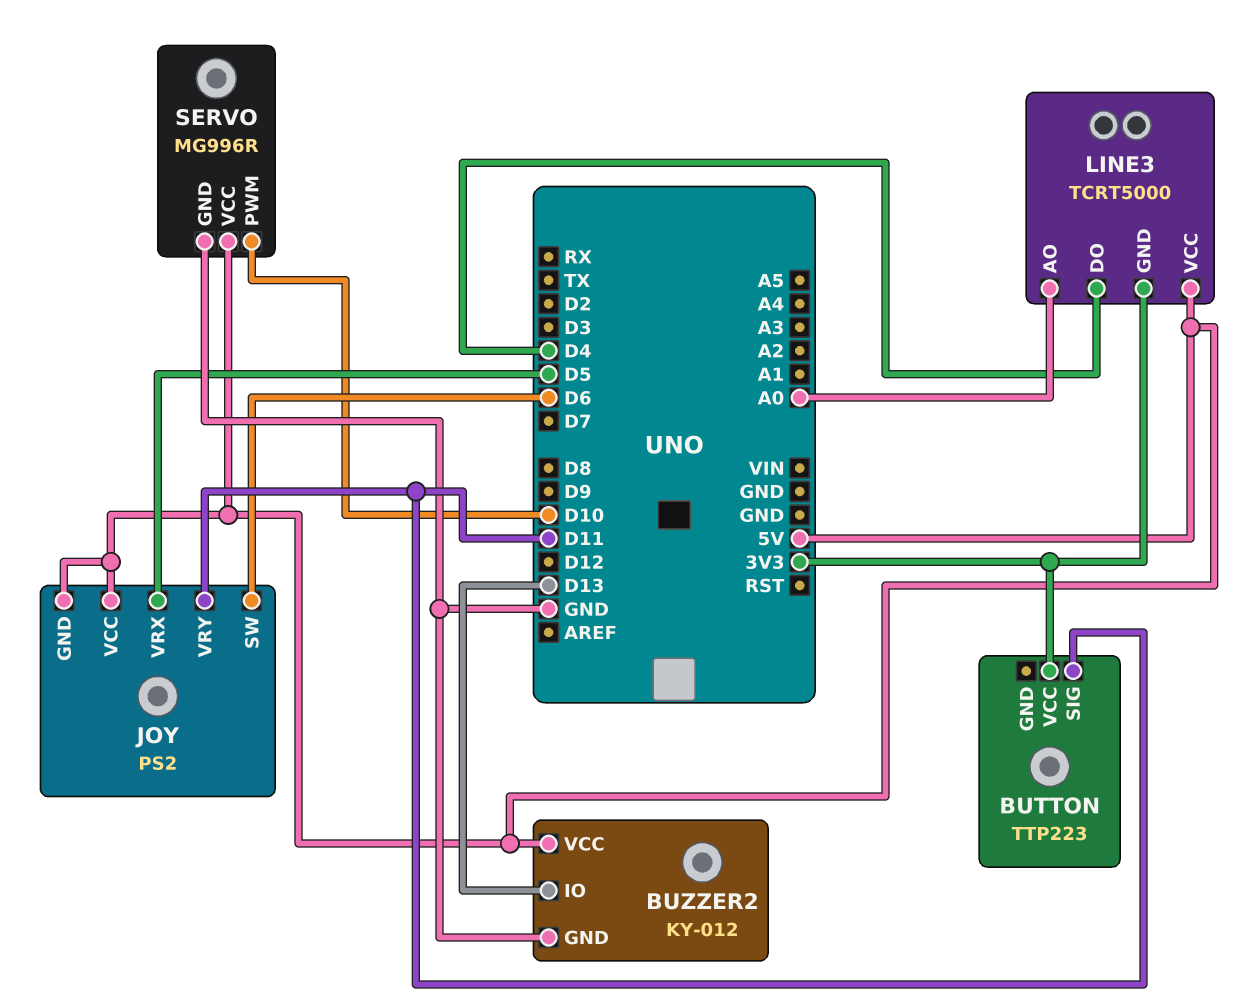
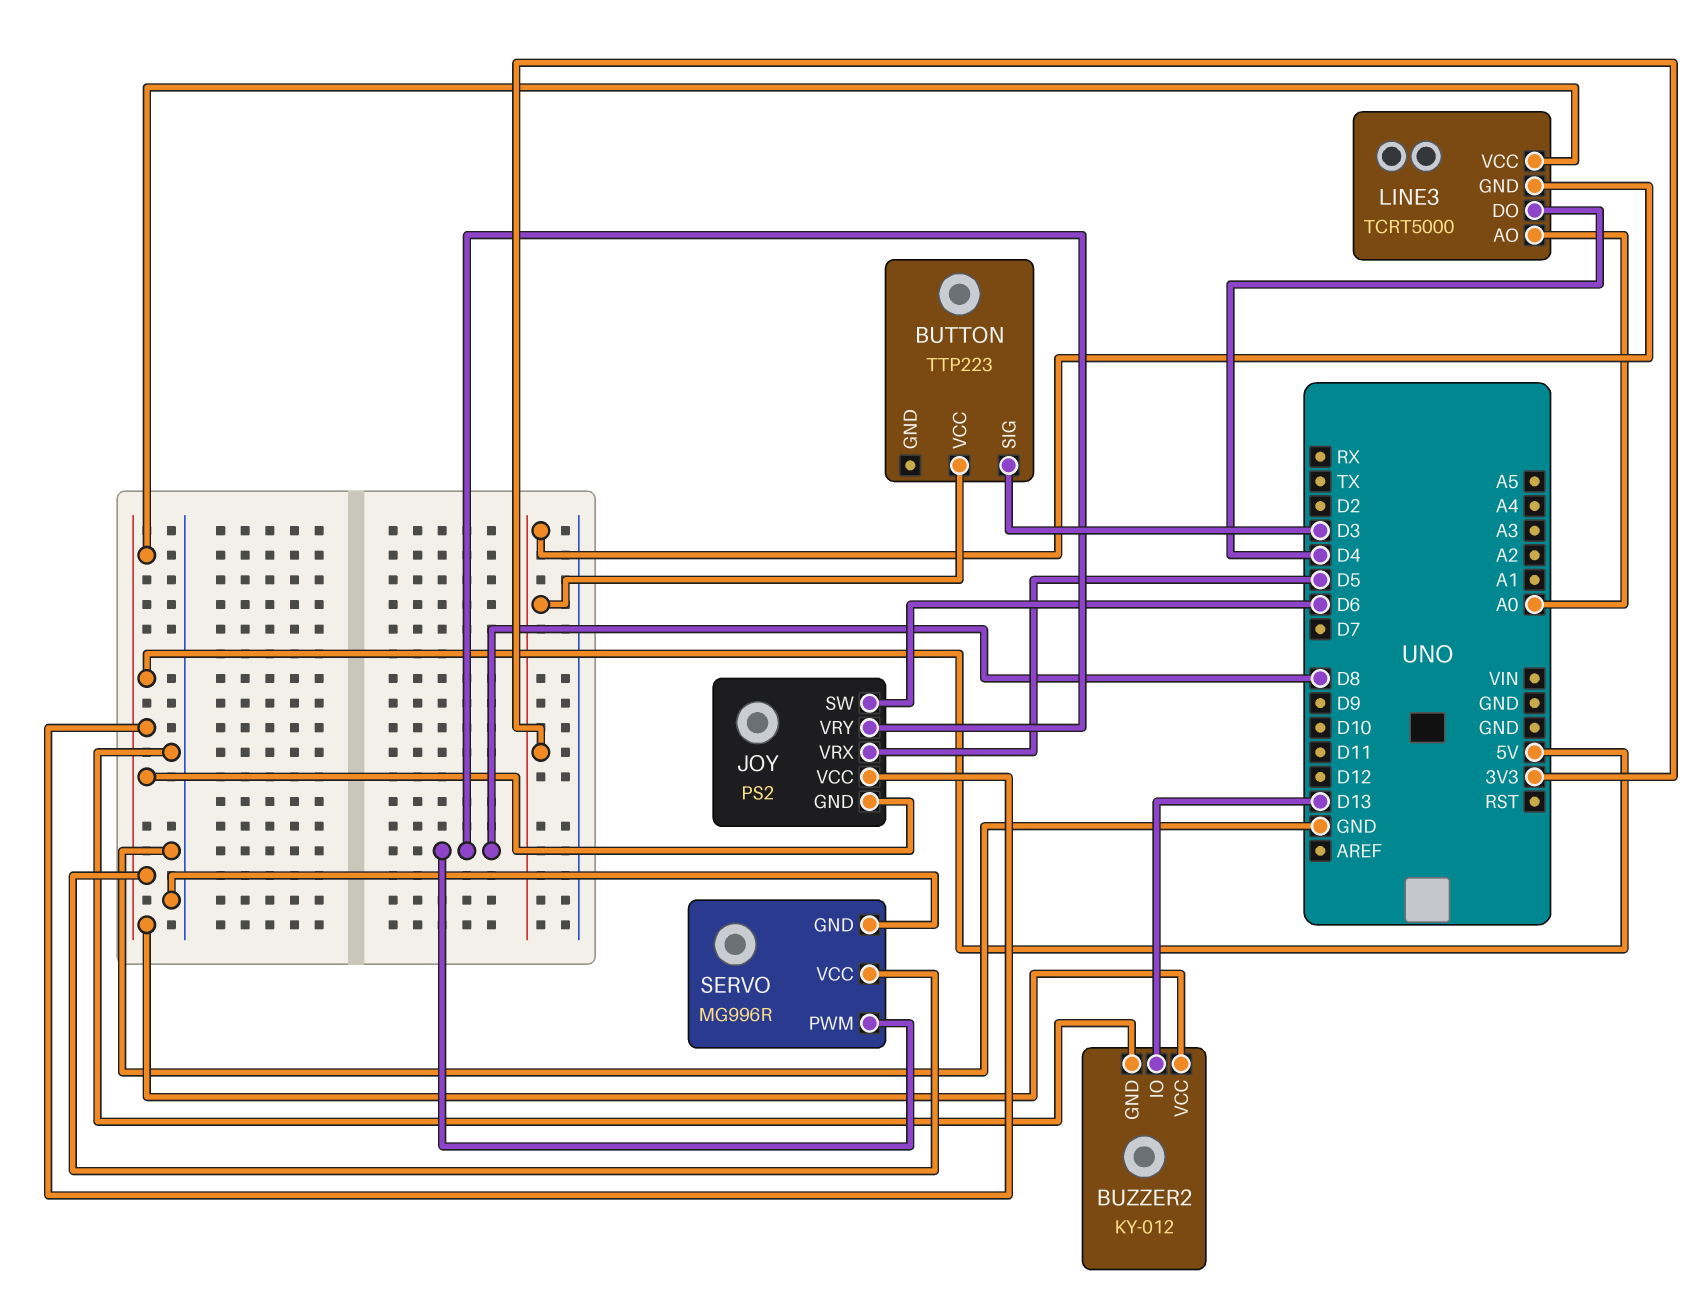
BUTTON pin SIG: D11 -> D3
JOY pin VRY: D11 -> D8
SERVO pin PWM: D10 -> D8

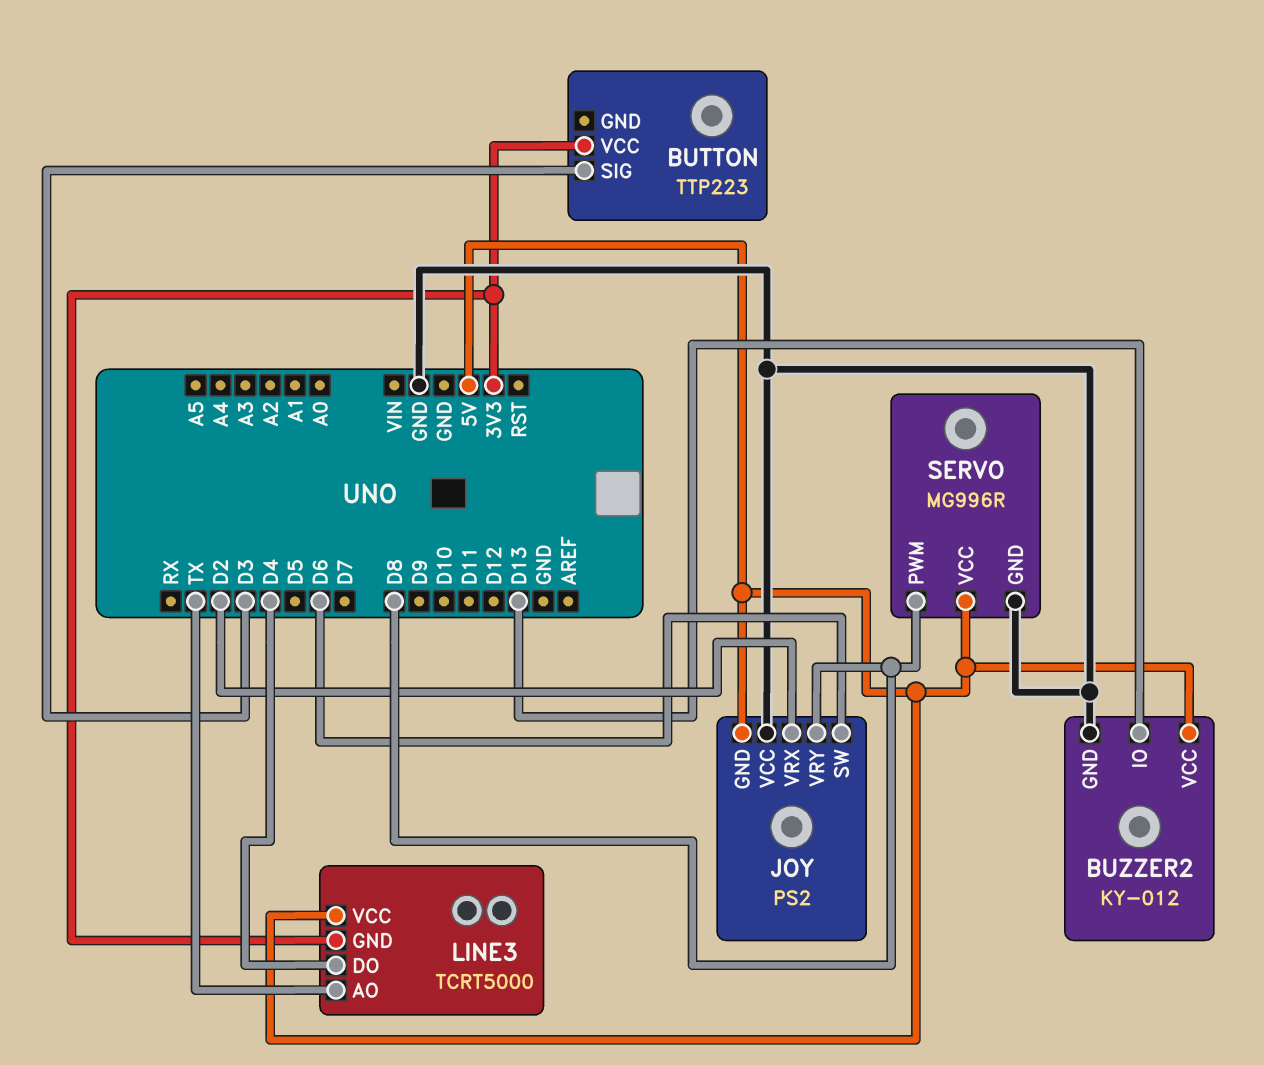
JOY pin VCC: 5V -> GND
JOY pin VRX: D5 -> D2
LINE3 pin AO: A0 -> TX

